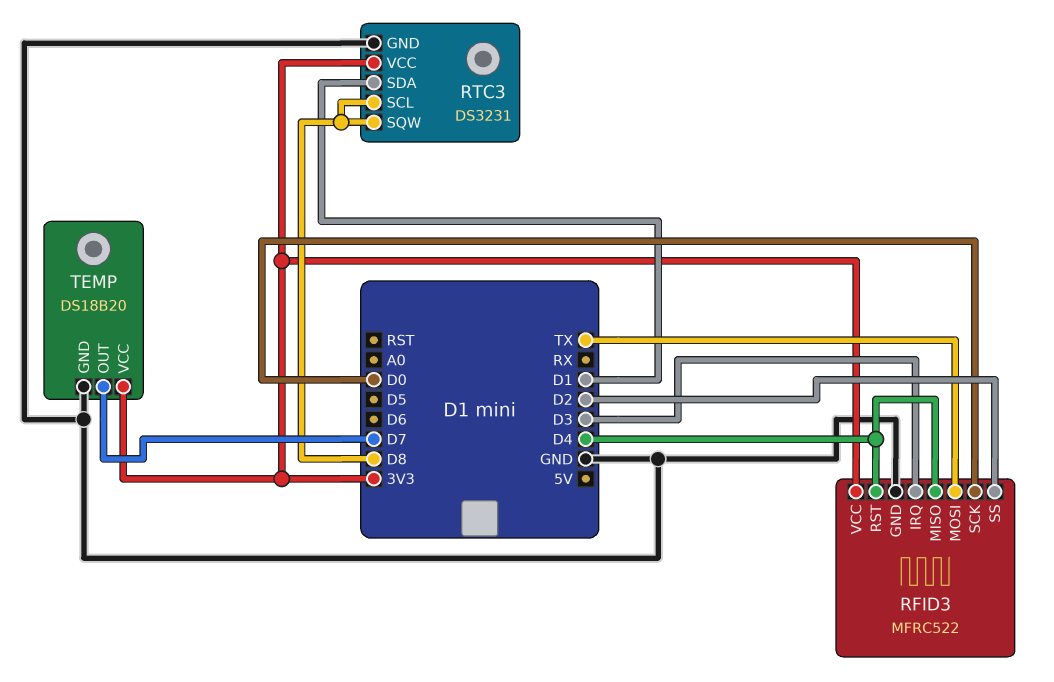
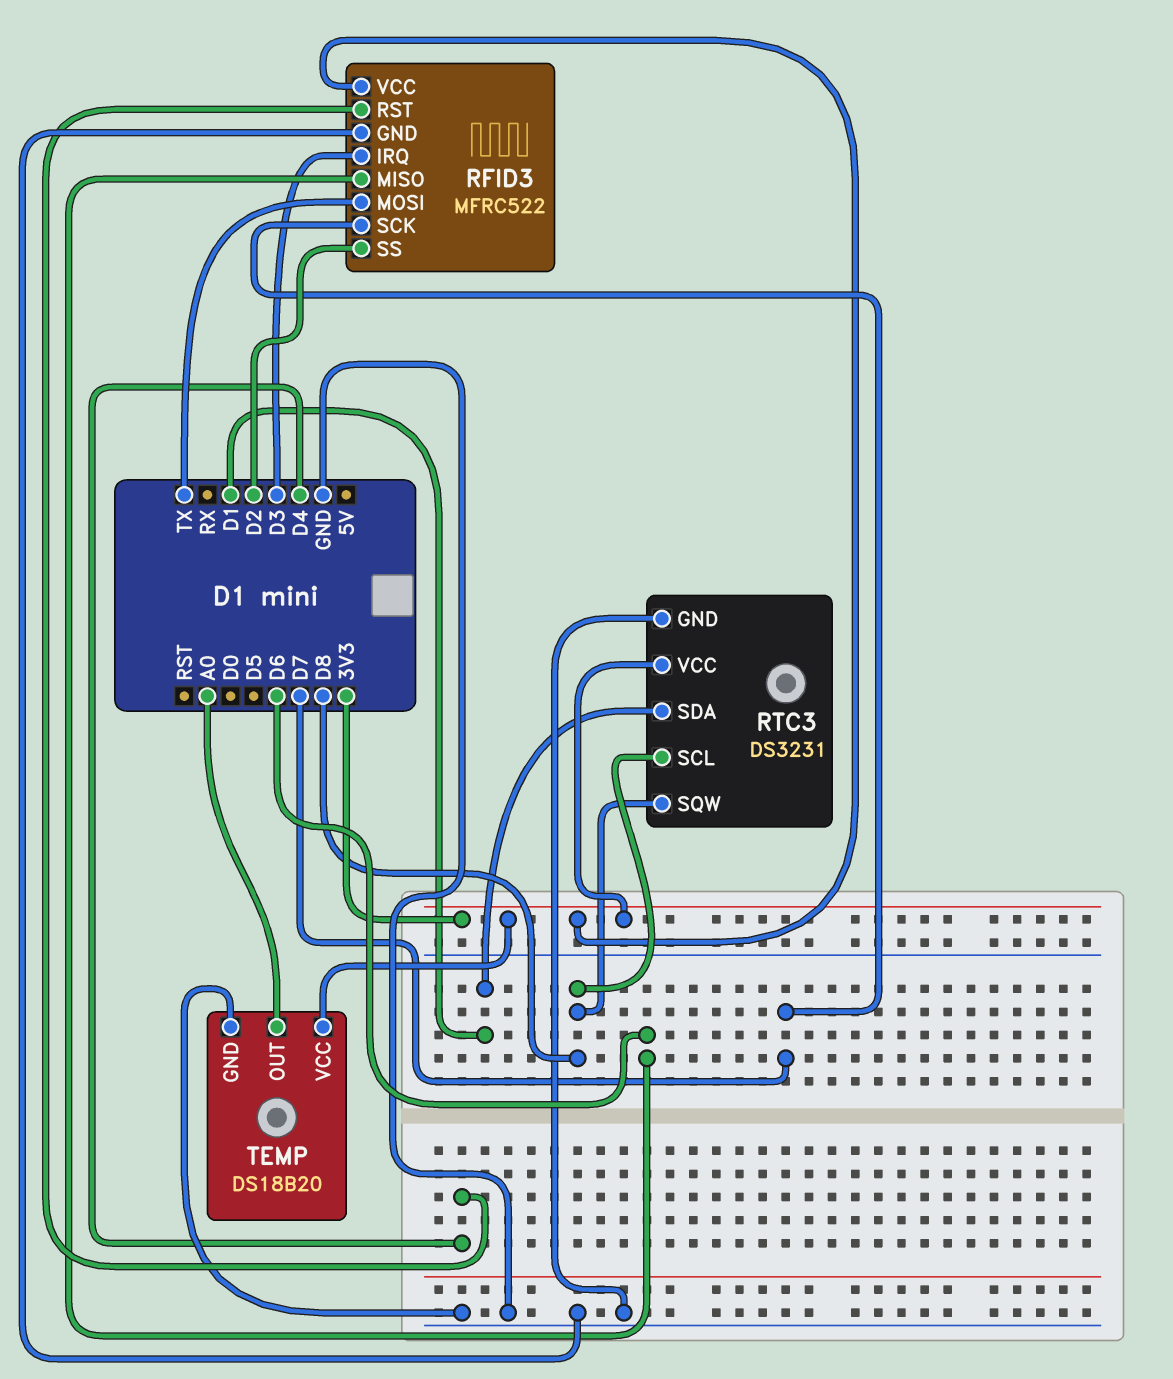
RFID3 pin MISO: D4 -> D6
RFID3 pin SCK: D0 -> D7
TEMP pin OUT: D7 -> A0

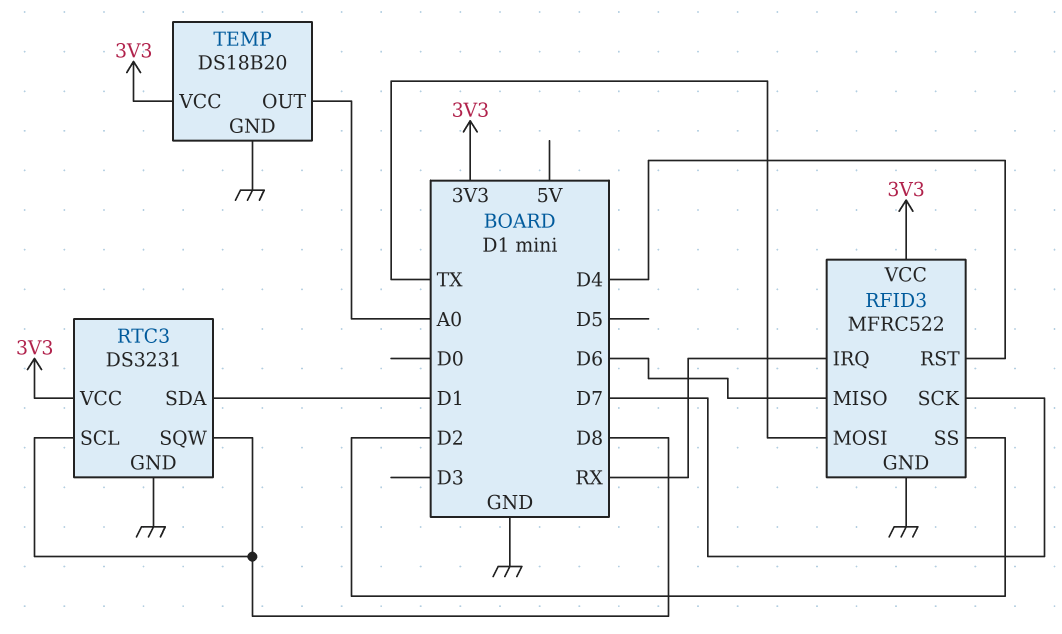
RFID3 pin IRQ: D3 -> RX

